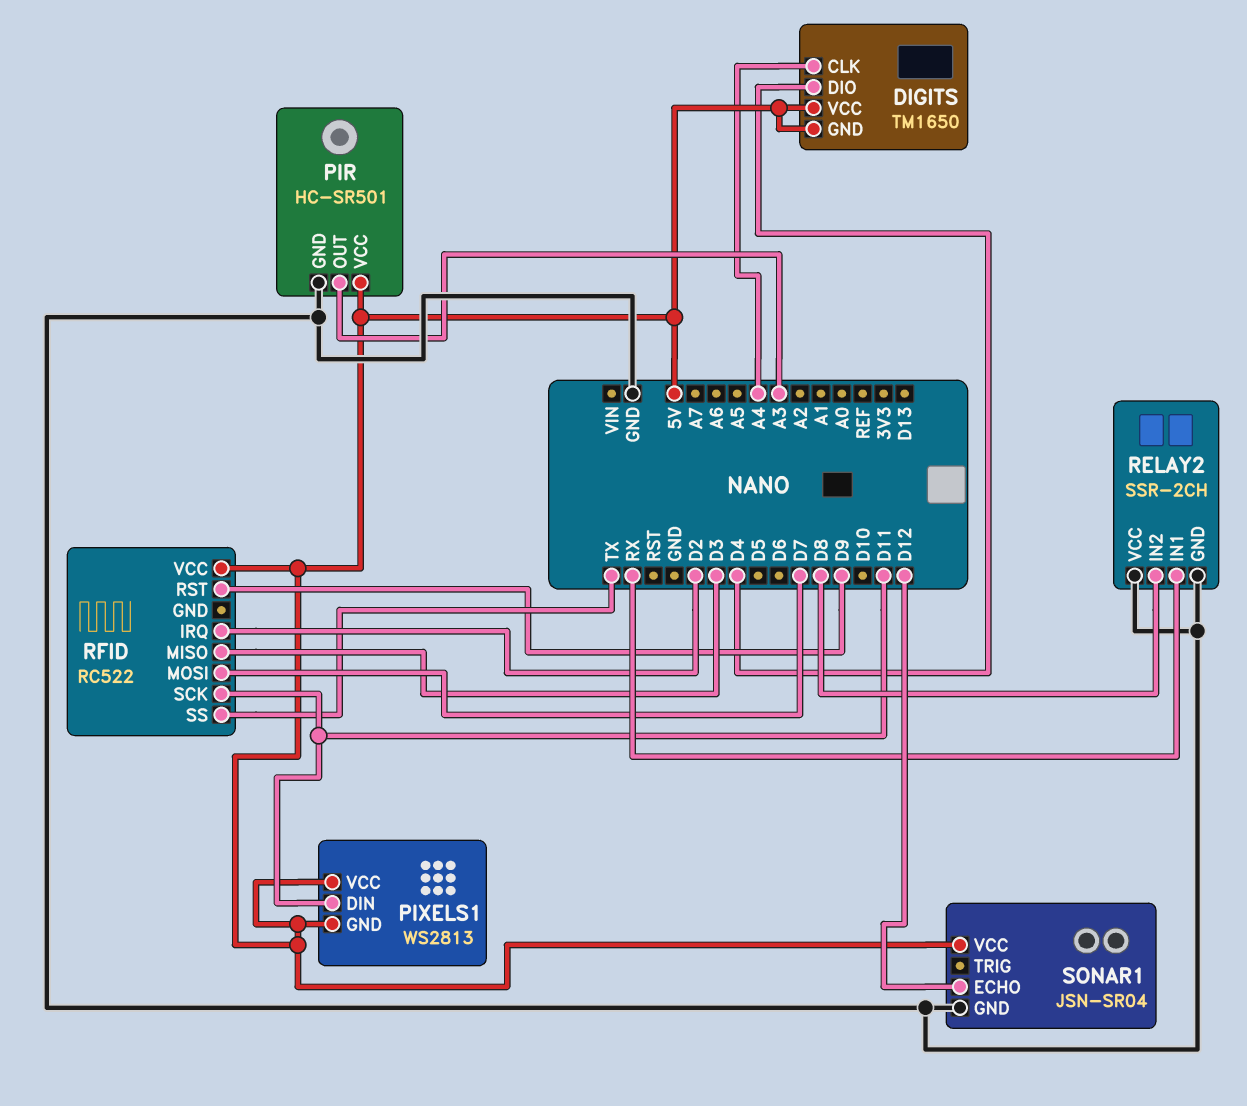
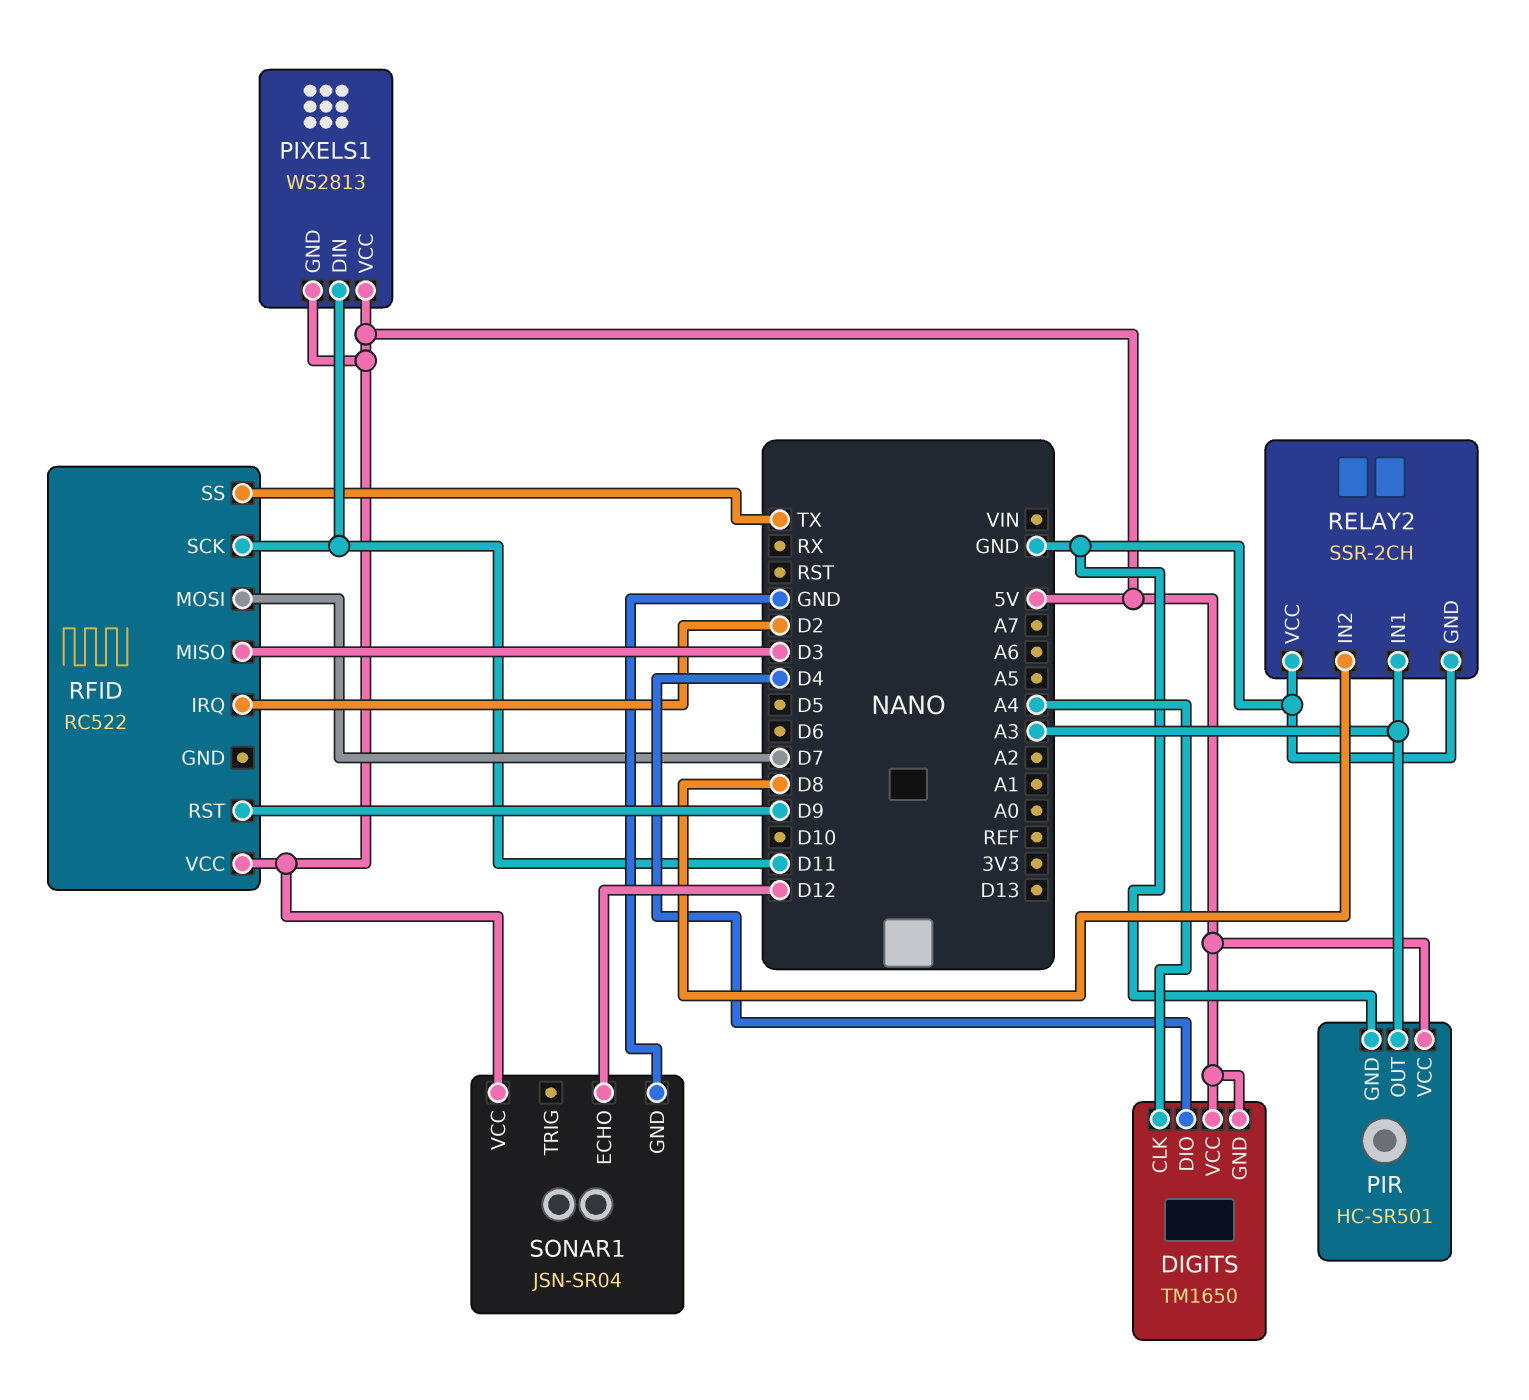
RELAY2 pin IN1: RX -> A3

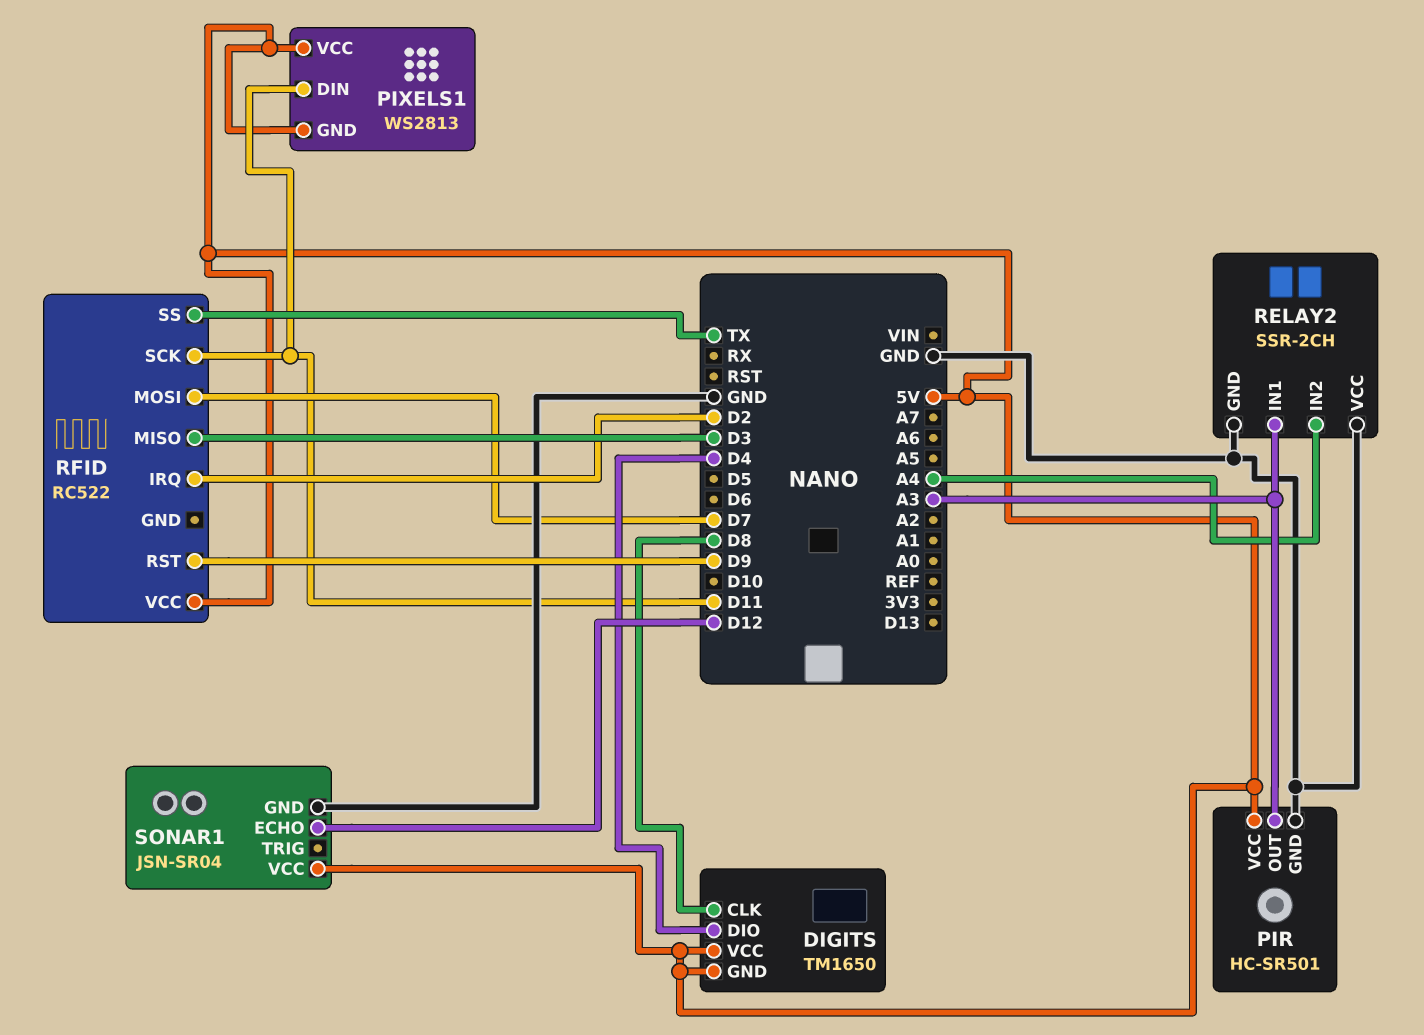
DIGITS pin CLK: A4 -> D8
RELAY2 pin IN2: D8 -> A4

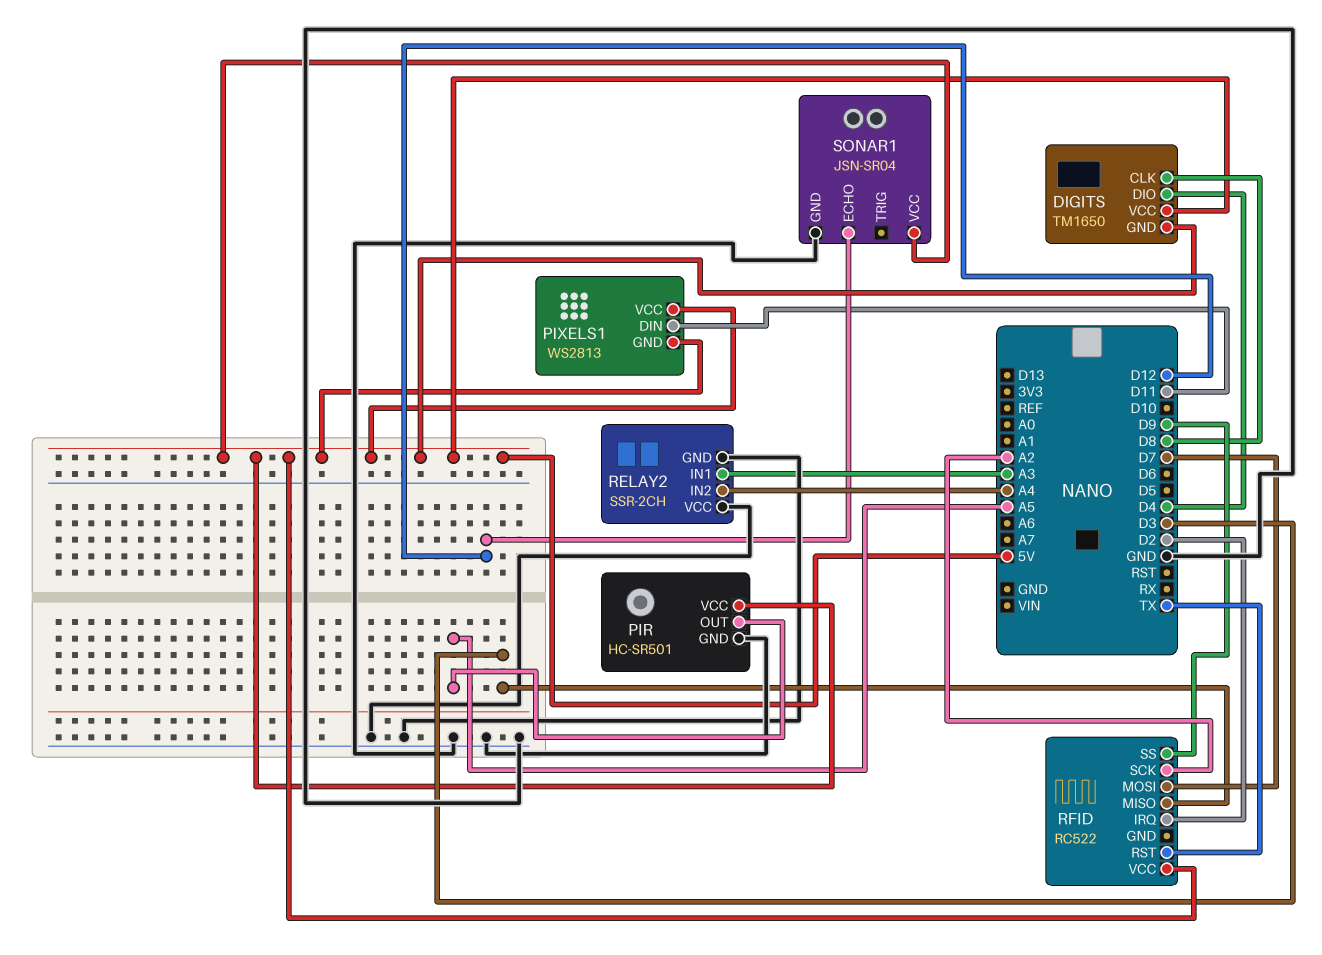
PIR pin OUT: A3 -> A5
RFID pin RST: D9 -> TX
RFID pin SCK: D11 -> A2
RFID pin SS: TX -> D9

